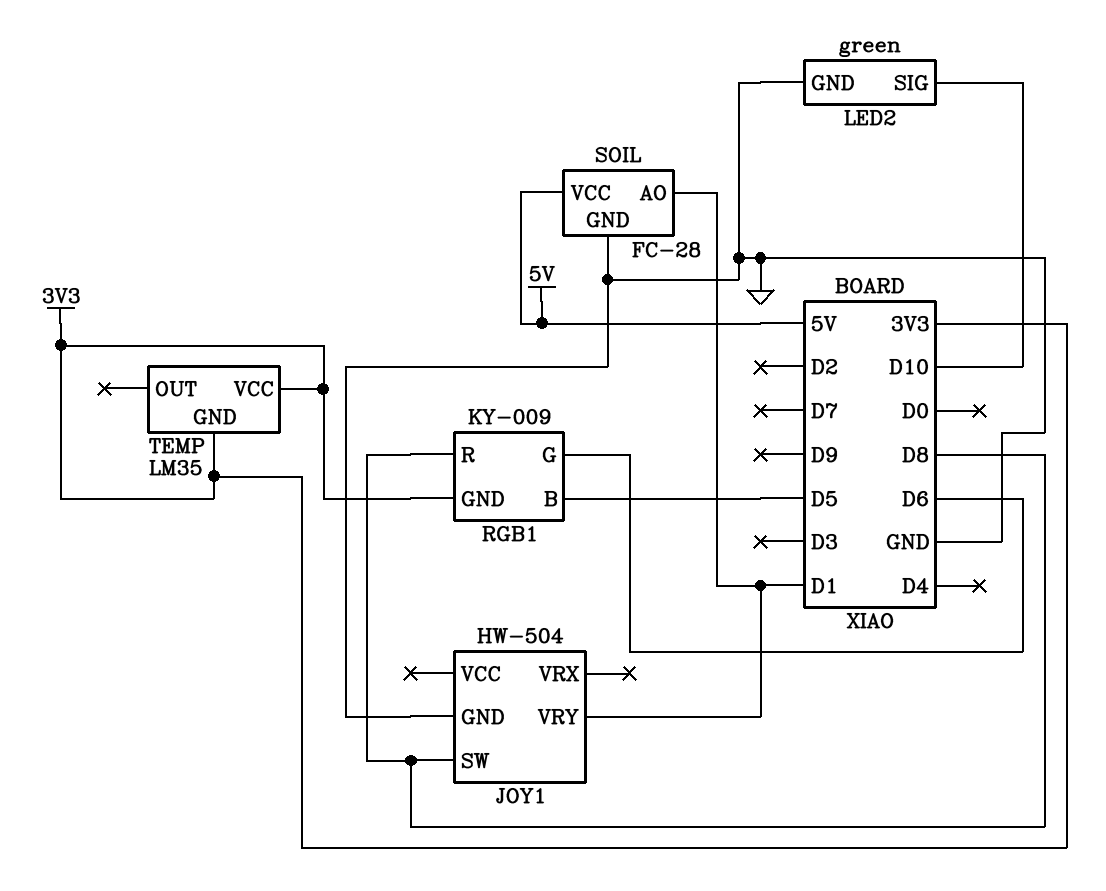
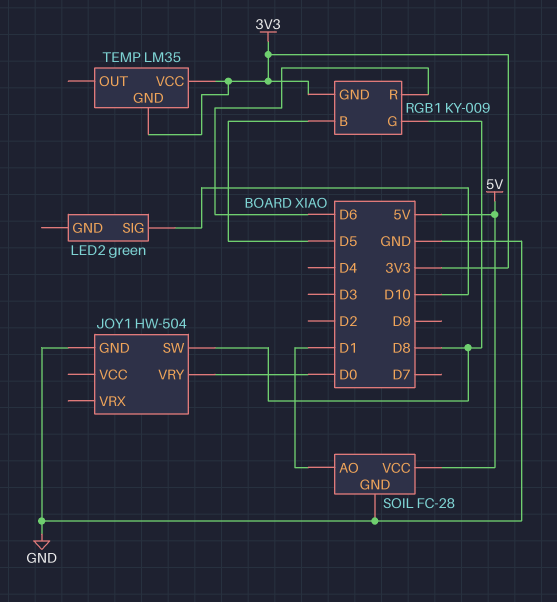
JOY1 pin VRY: D1 -> D0
LED2 pin GND: GND -> none
RGB1 pin G: D6 -> D8
RGB1 pin R: D8 -> D6

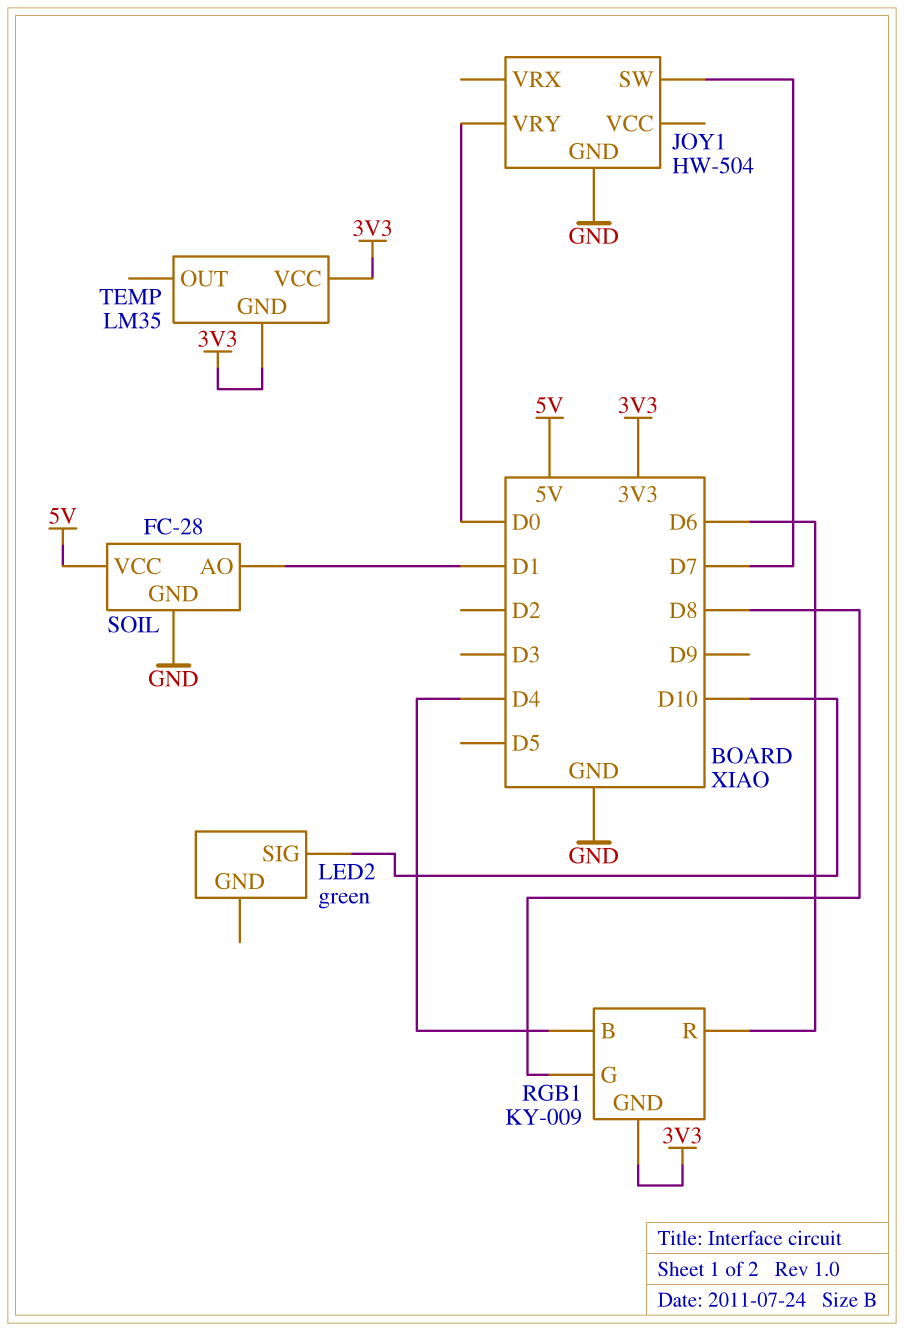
JOY1 pin SW: D8 -> D7
RGB1 pin B: D5 -> D4

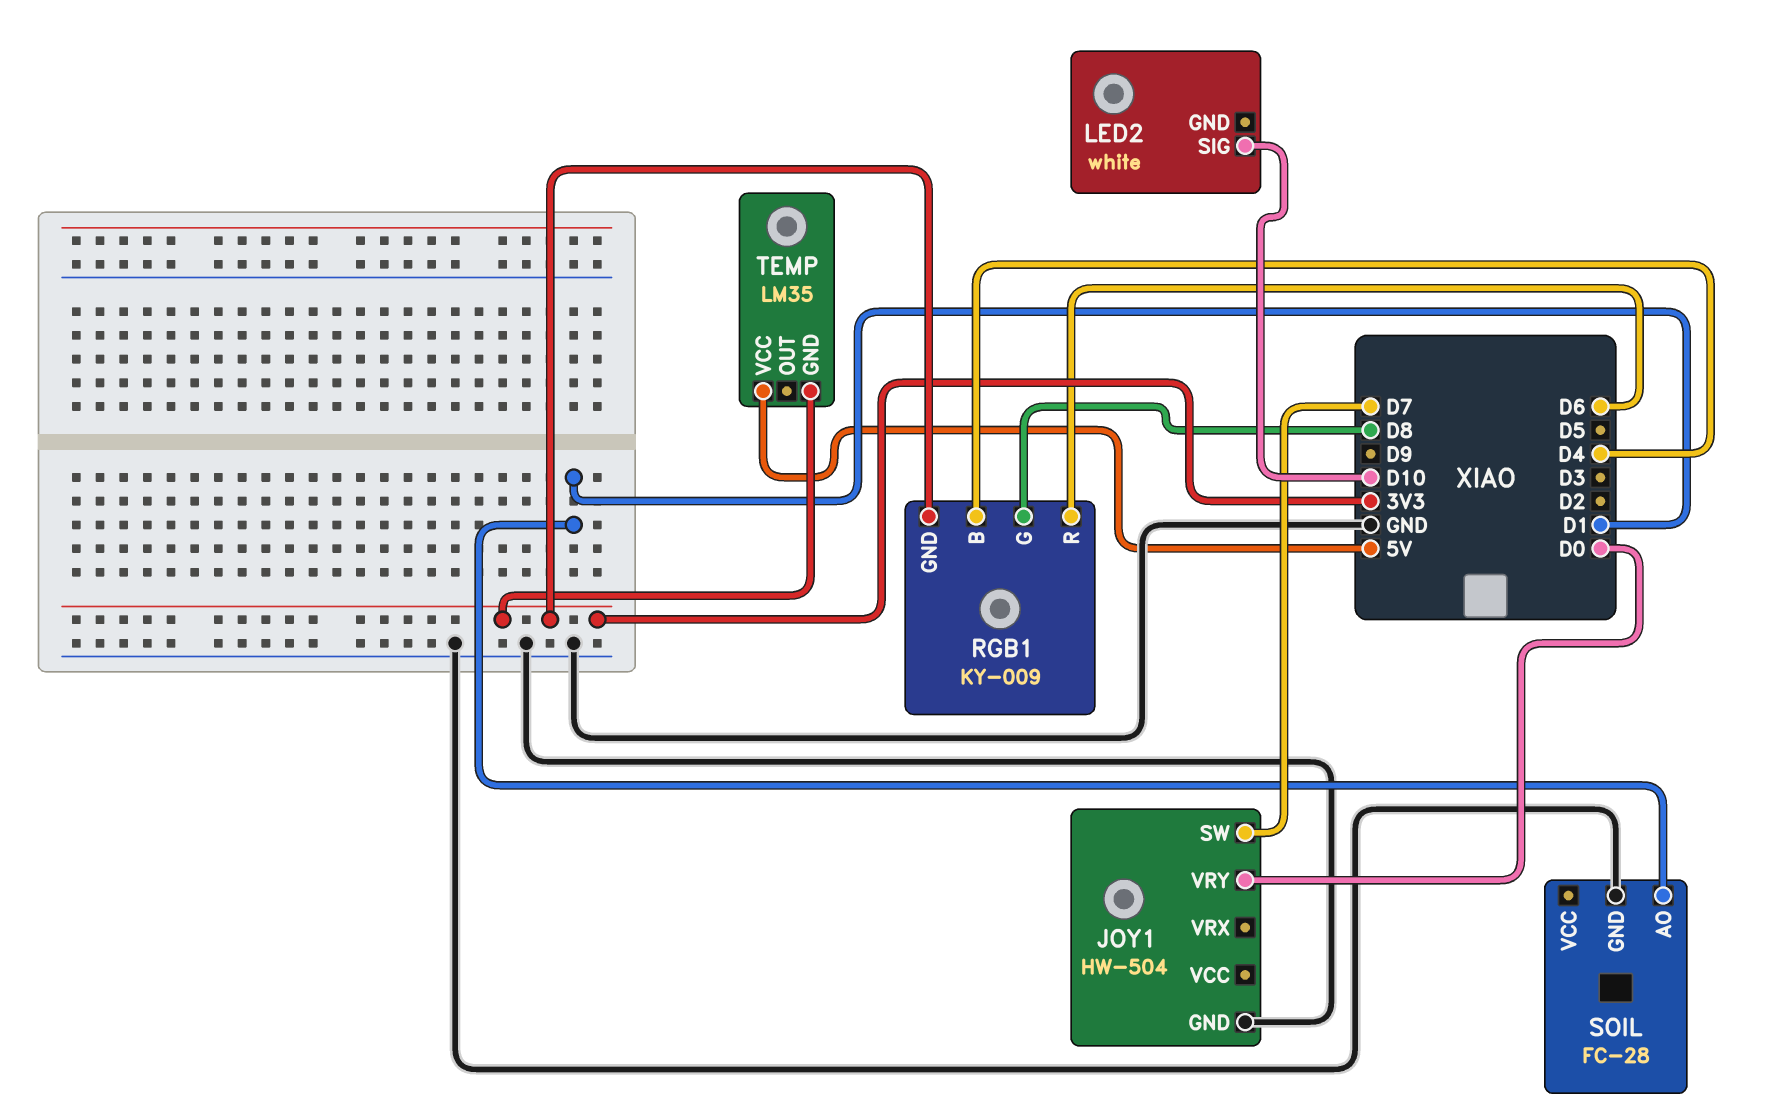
LED2: green -> white
SOIL pin VCC: 5V -> none
TEMP pin VCC: 3V3 -> 5V

